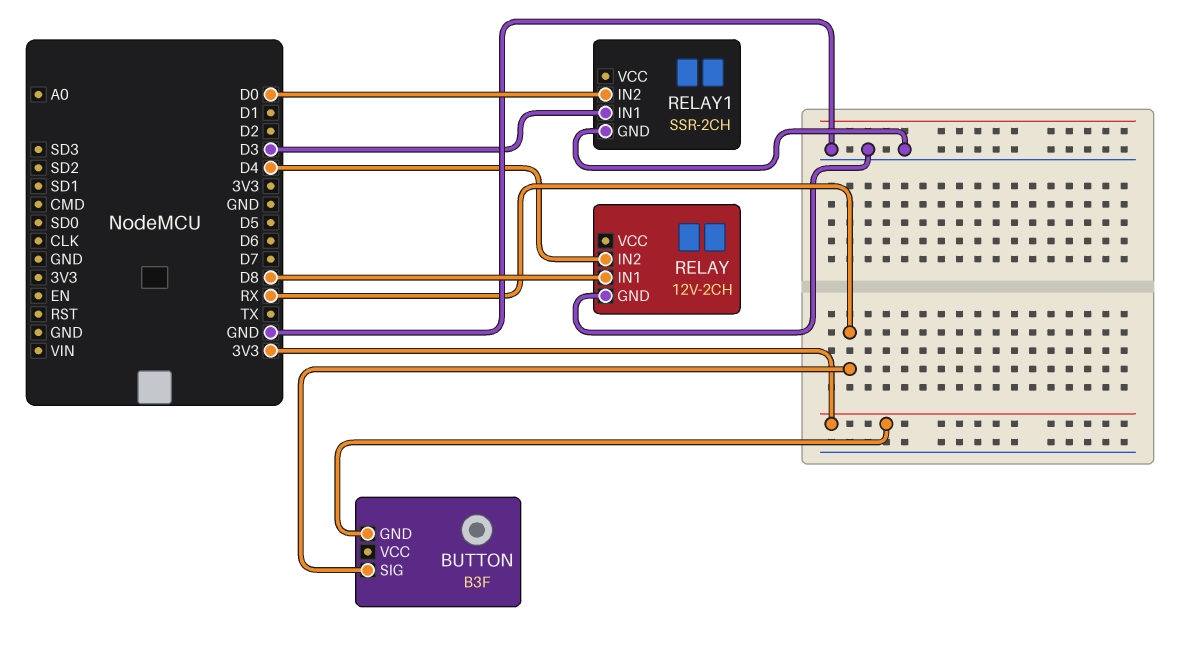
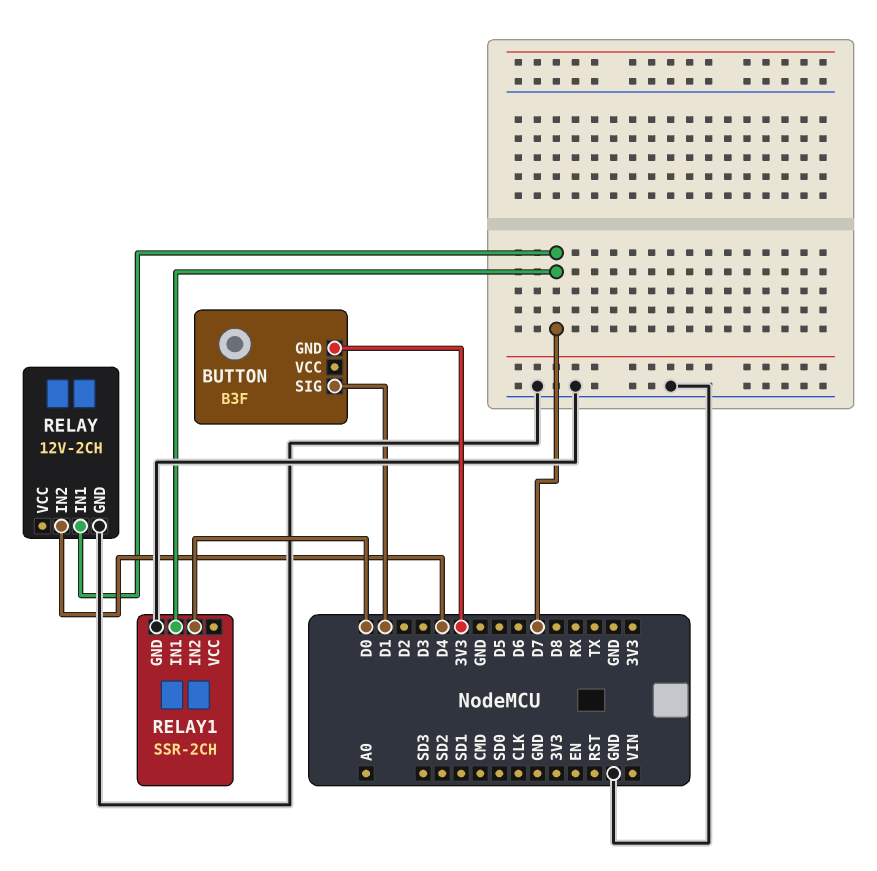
BUTTON pin SIG: RX -> D1
RELAY pin IN1: D8 -> D7
RELAY1 pin IN1: D3 -> D7

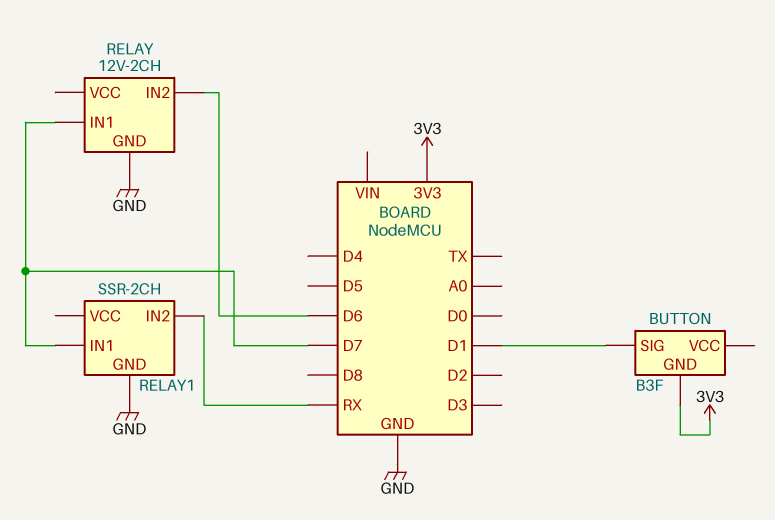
RELAY pin IN2: D4 -> D6
RELAY1 pin IN2: D0 -> RX

